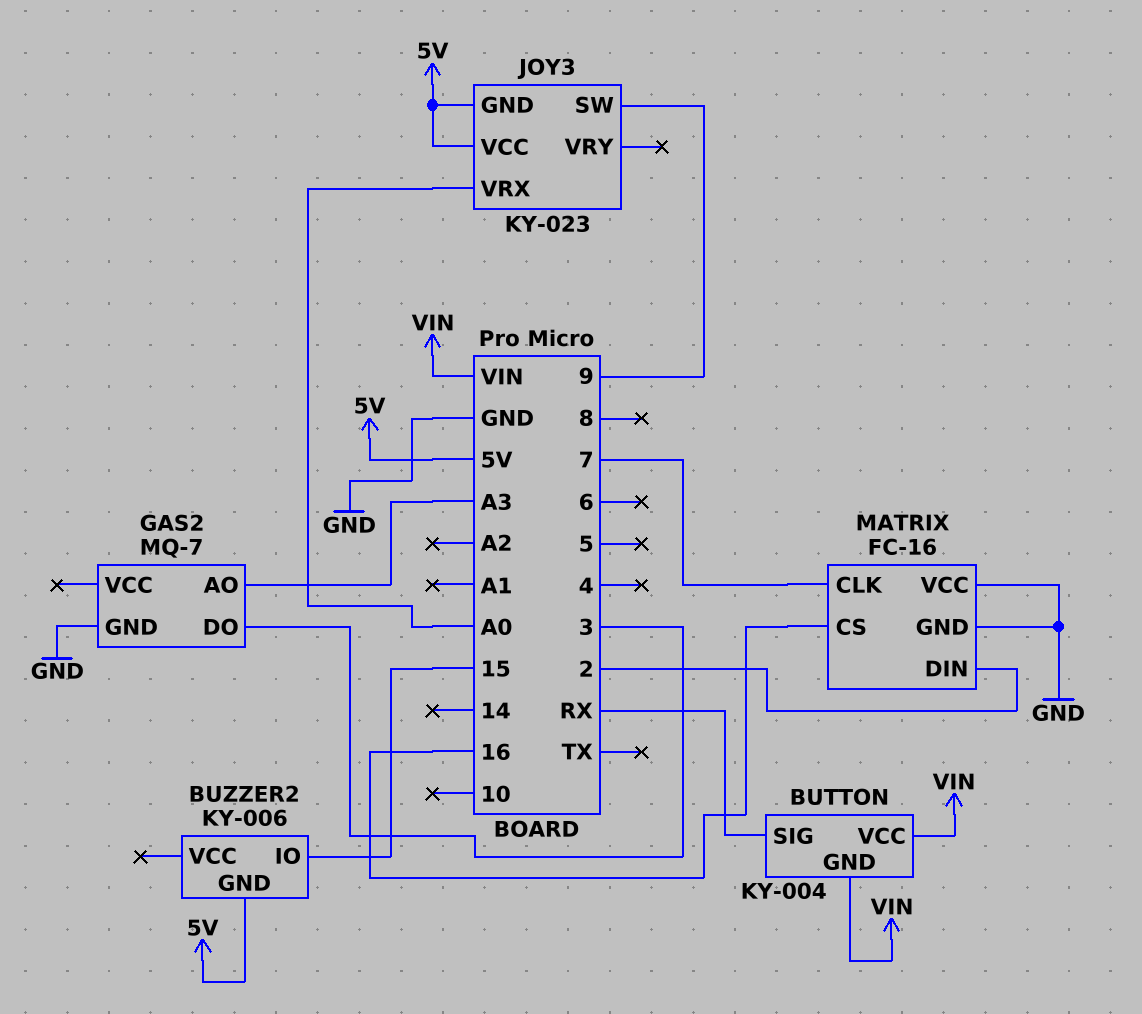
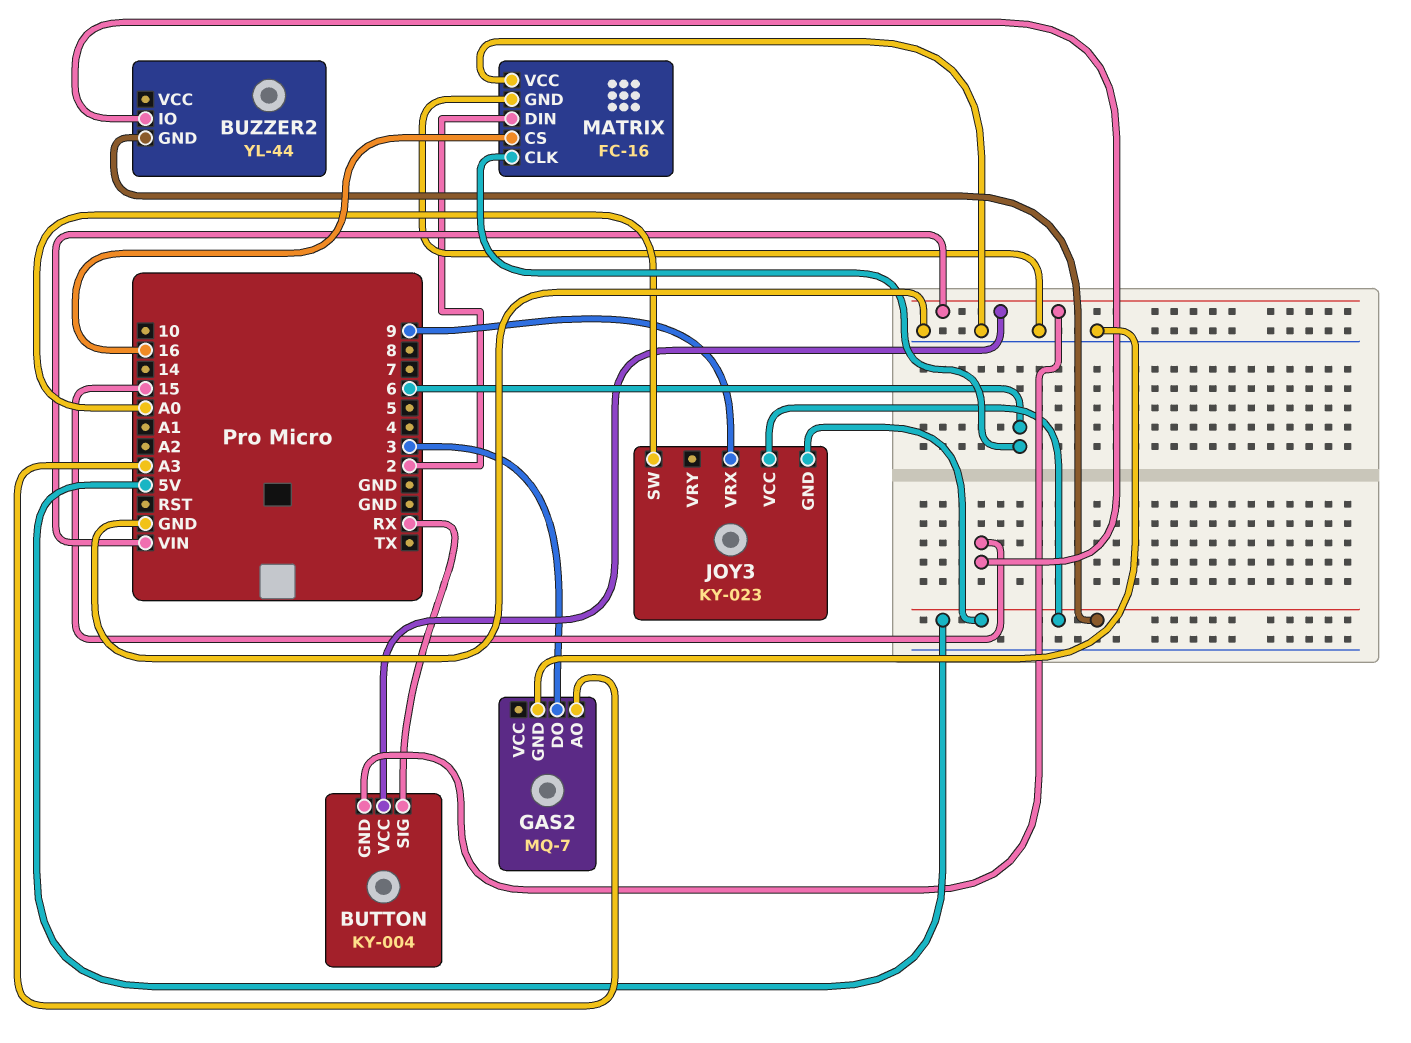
BUZZER2: KY-006 -> YL-44
JOY3 pin SW: 9 -> A0
JOY3 pin VRX: A0 -> 9
MATRIX pin CLK: 7 -> 6

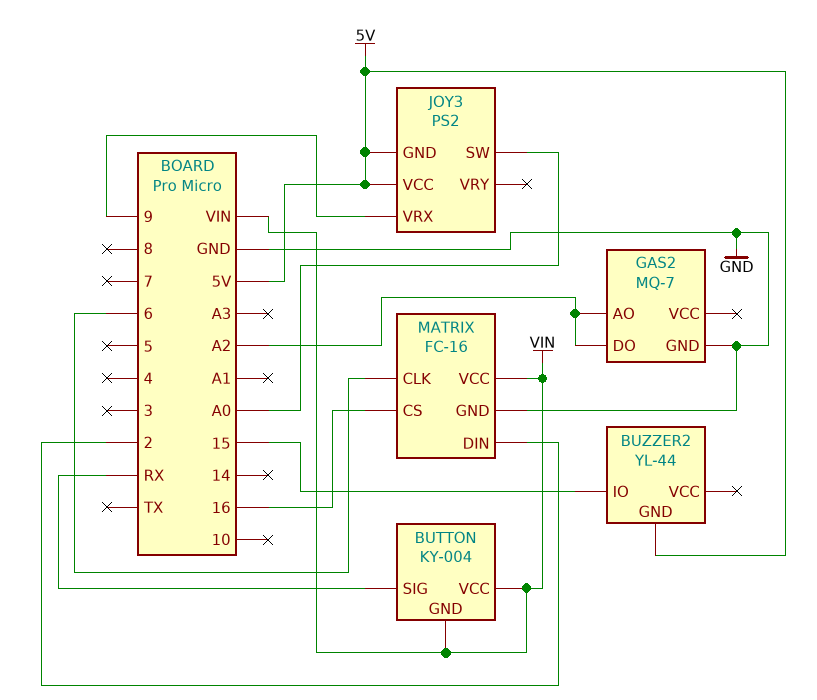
GAS2 pin AO: A3 -> A2
GAS2 pin DO: 3 -> A2
JOY3: KY-023 -> PS2
MATRIX pin VCC: GND -> VIN

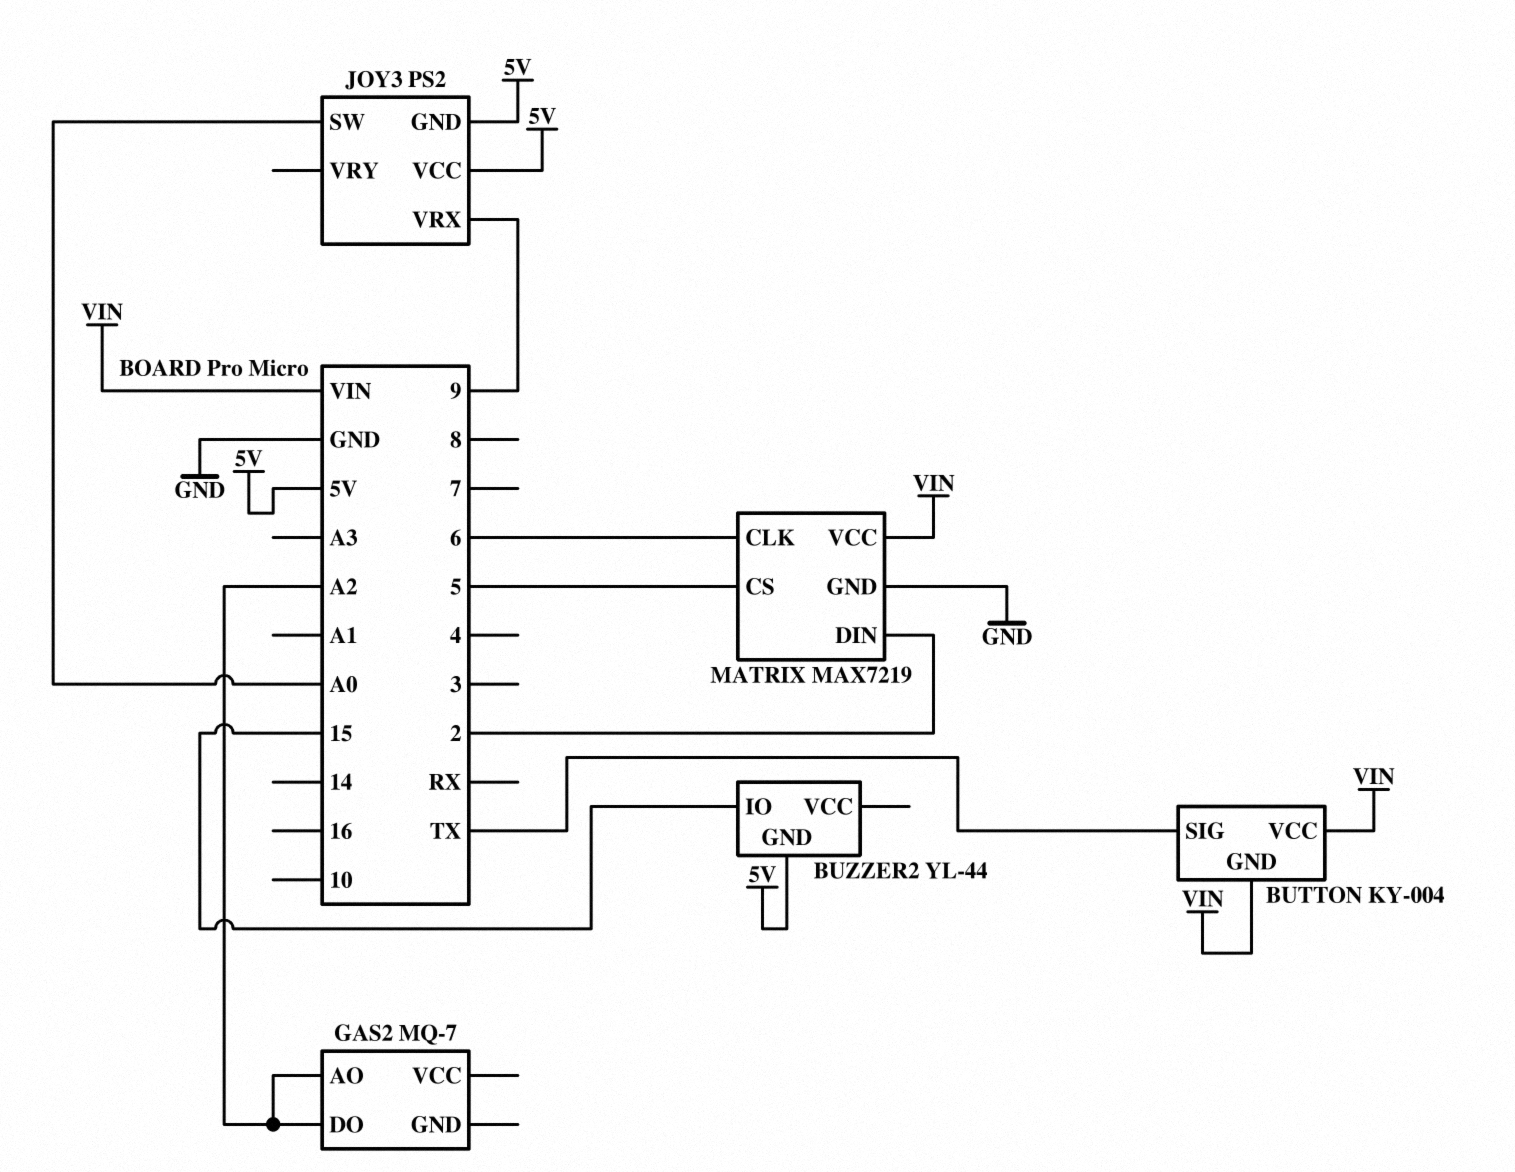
BUTTON pin SIG: RX -> TX
GAS2 pin GND: GND -> none
MATRIX: FC-16 -> MAX7219
MATRIX pin CS: 16 -> 5

